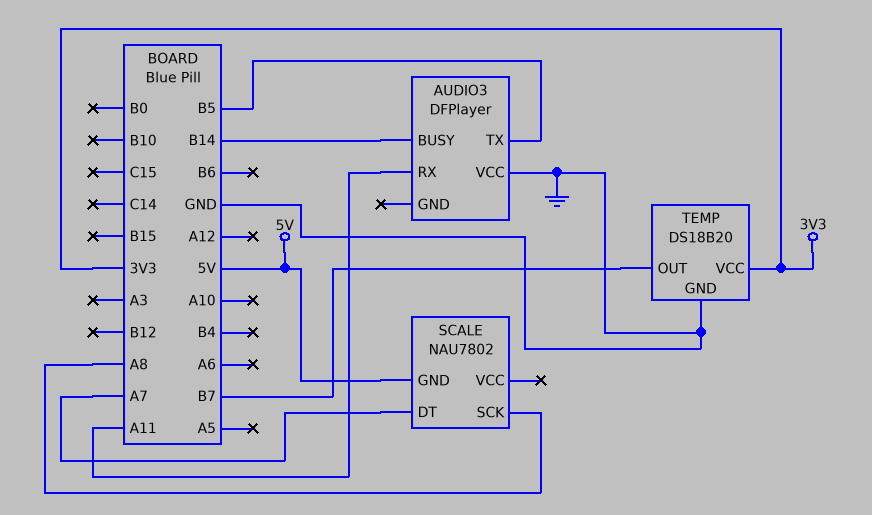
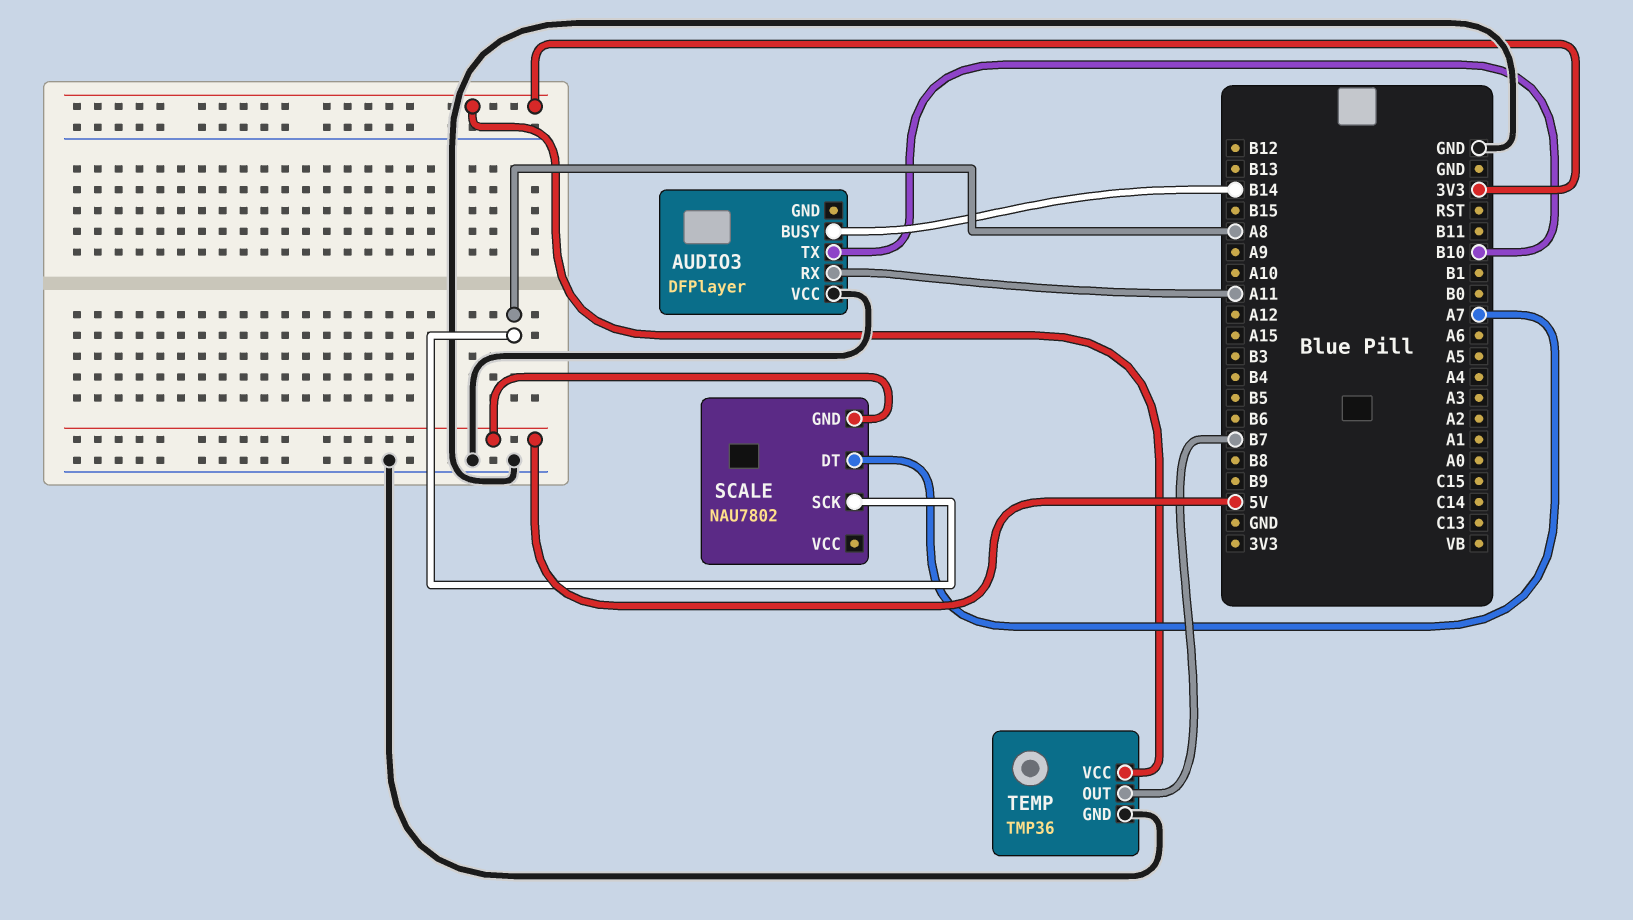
AUDIO3 pin TX: B5 -> B10
TEMP: DS18B20 -> TMP36

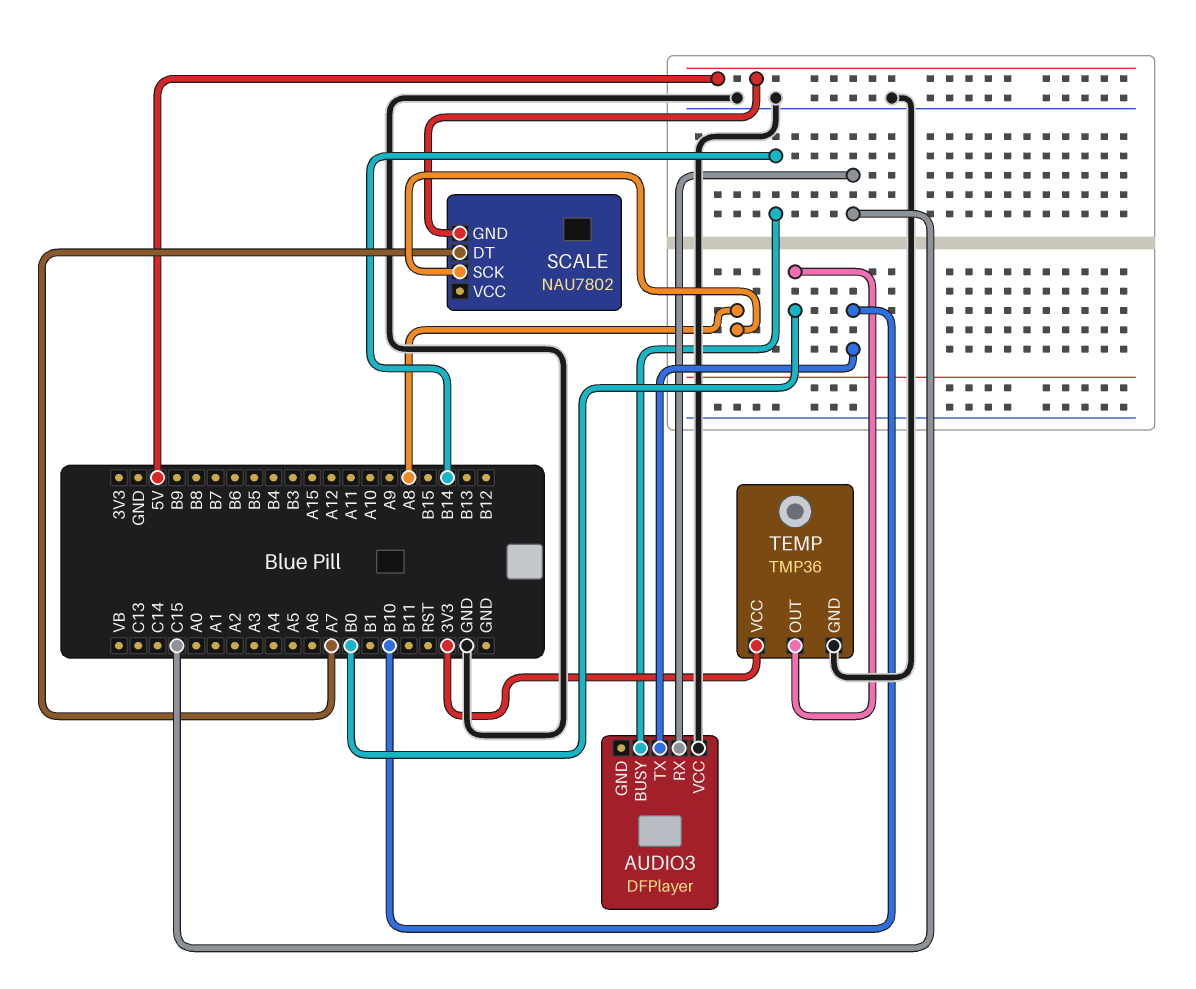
AUDIO3 pin RX: A11 -> C15
TEMP pin OUT: B7 -> B0

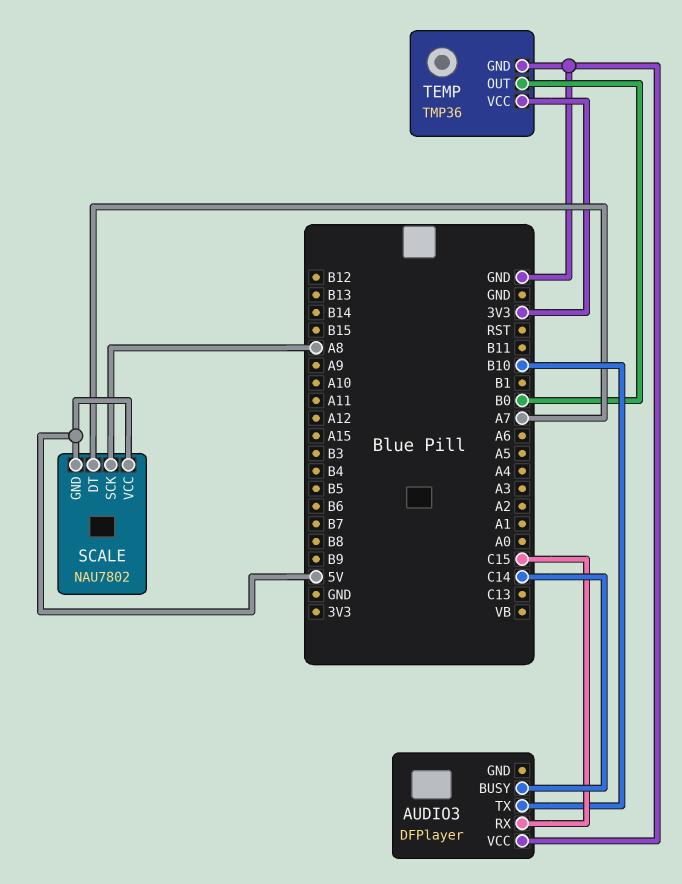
AUDIO3 pin BUSY: B14 -> C14
SCALE pin VCC: none -> 5V

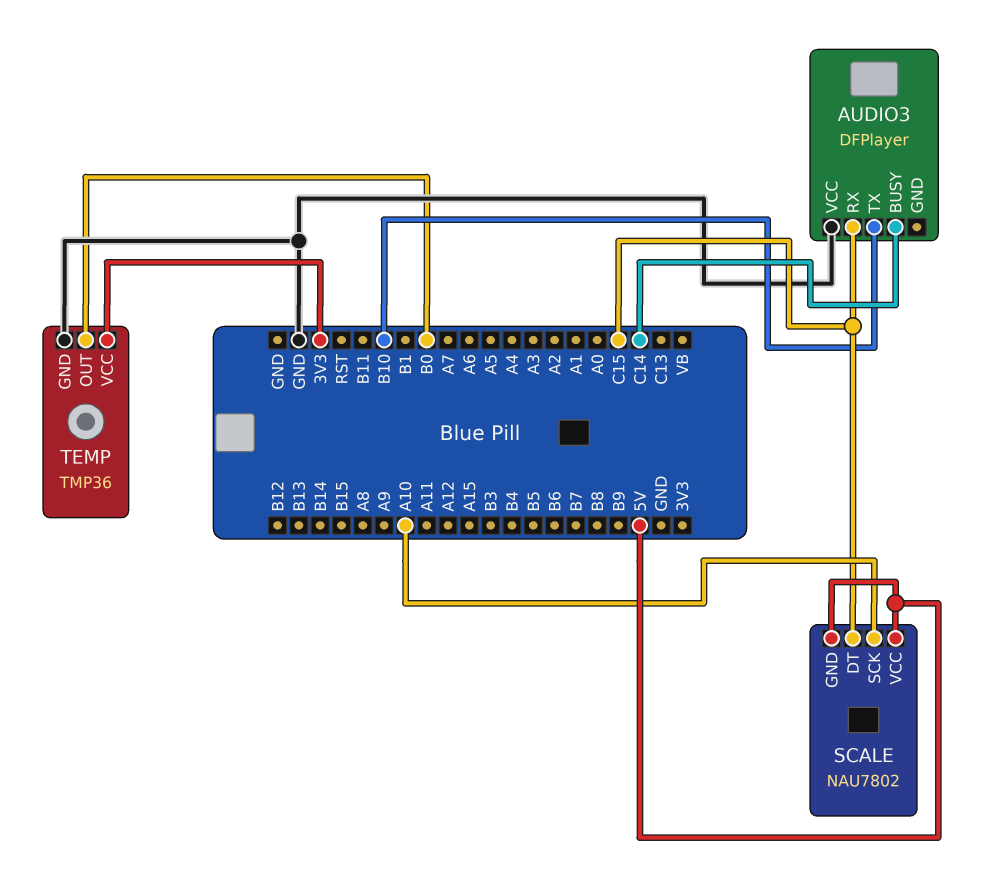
SCALE pin DT: A7 -> C15
SCALE pin SCK: A8 -> A10

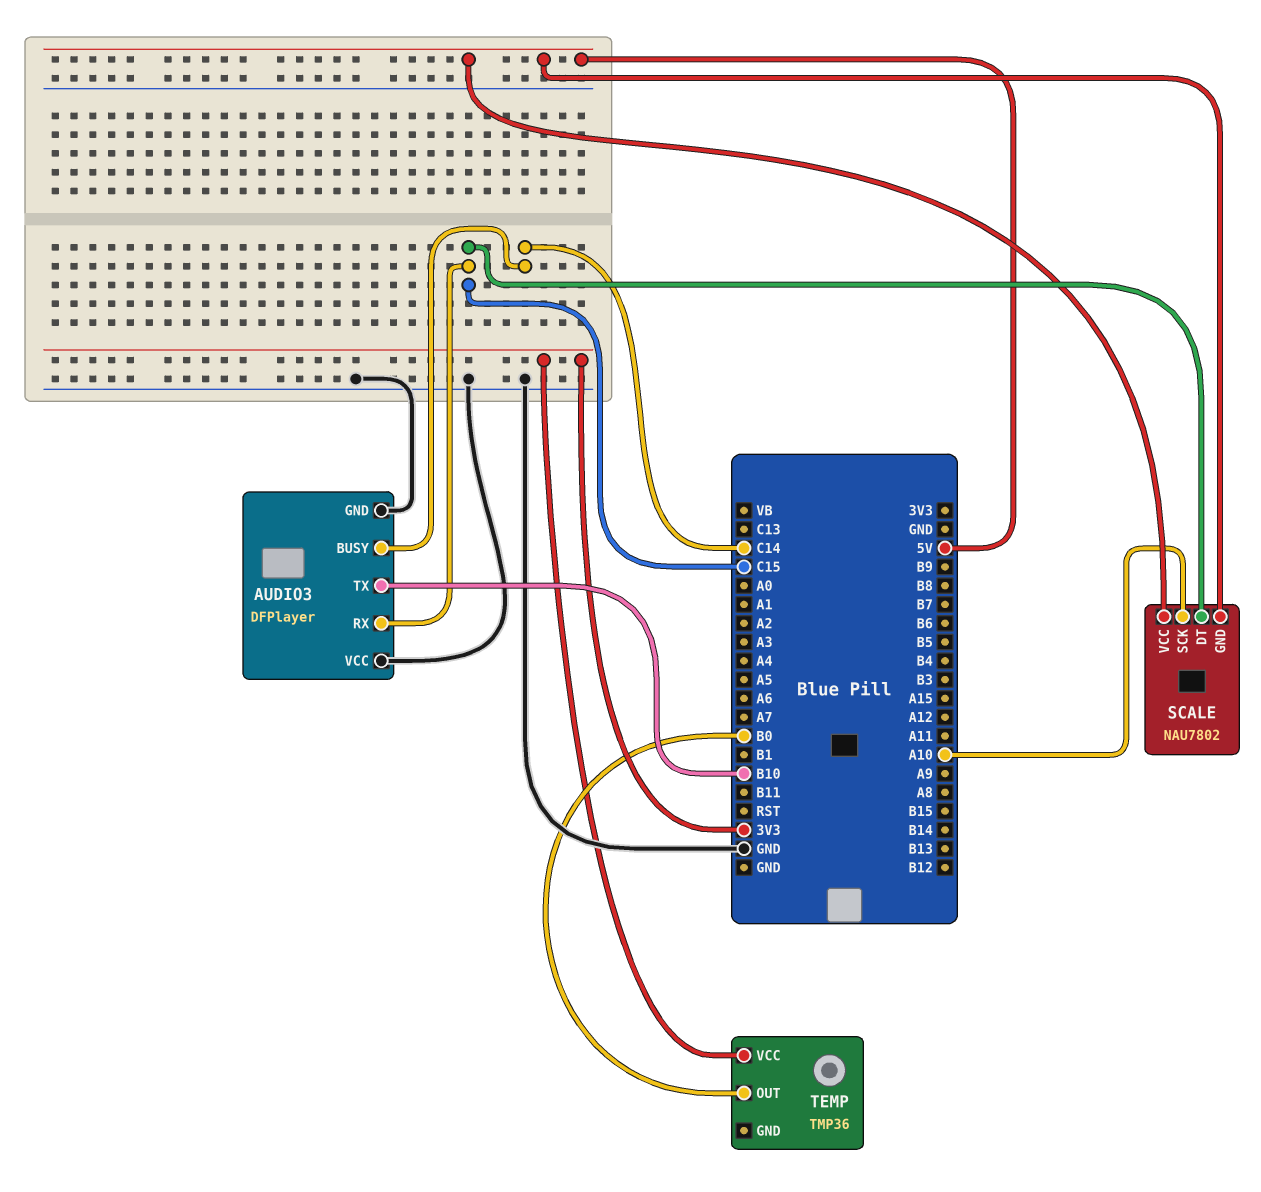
AUDIO3 pin GND: none -> GND
TEMP pin GND: GND -> none

